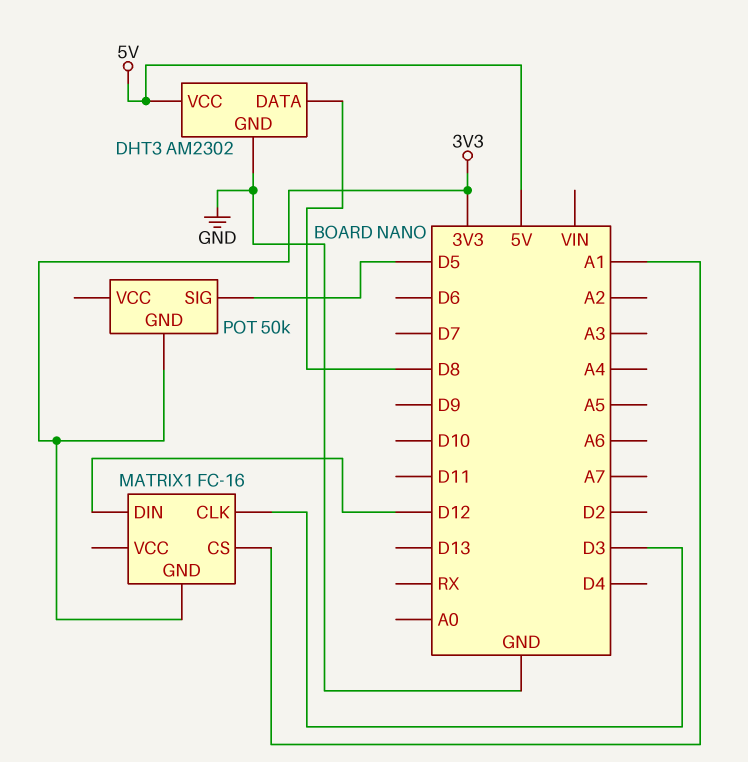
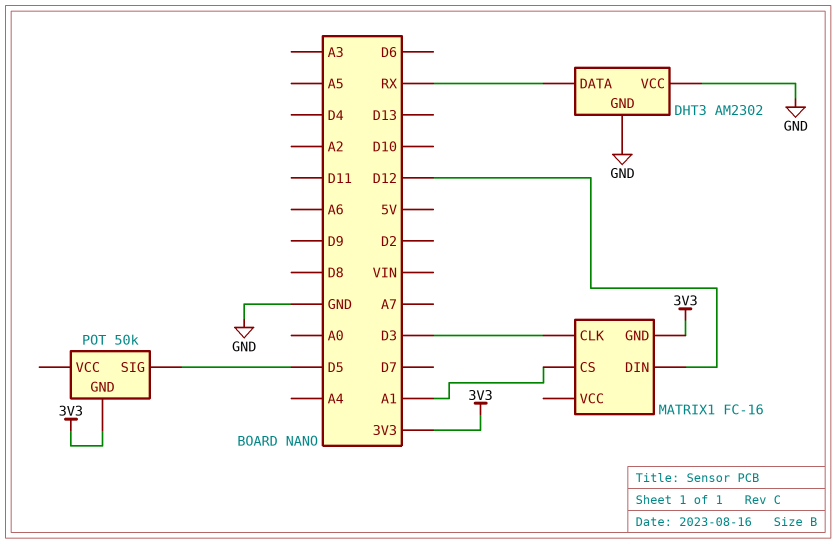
DHT3 pin DATA: D8 -> RX
DHT3 pin VCC: 5V -> GND

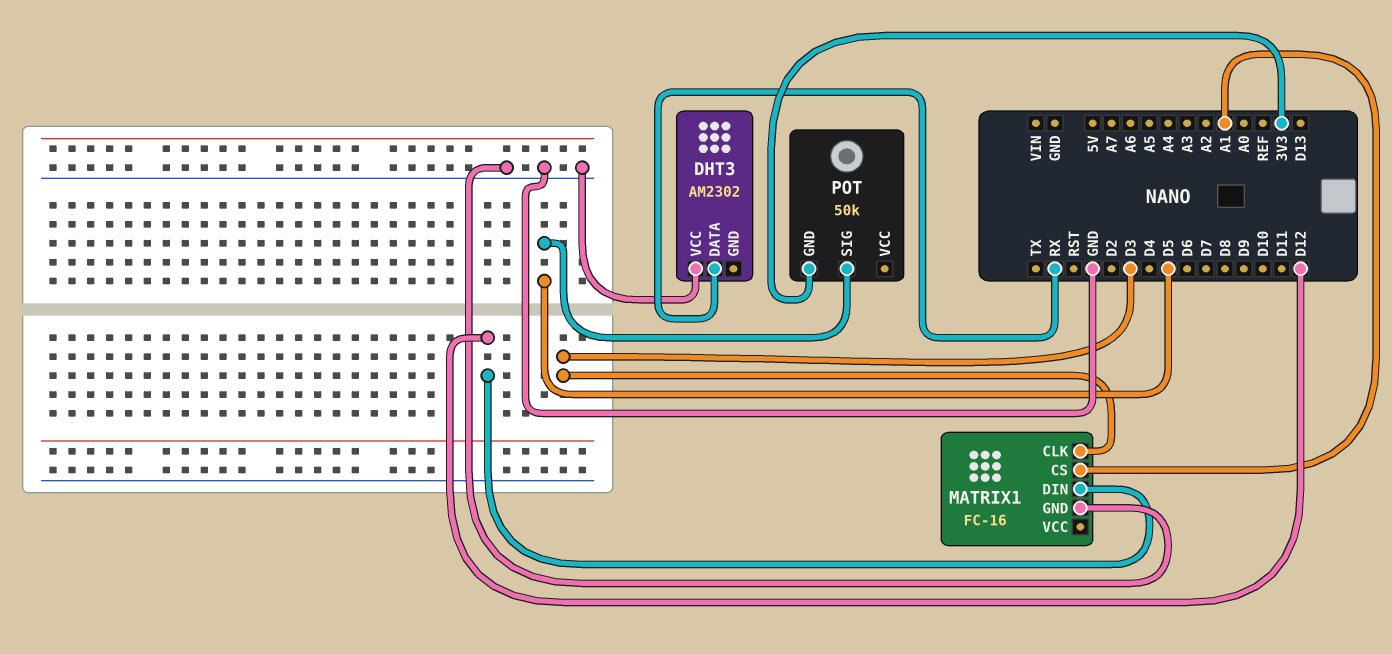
DHT3 pin GND: GND -> none
MATRIX1 pin GND: 3V3 -> GND

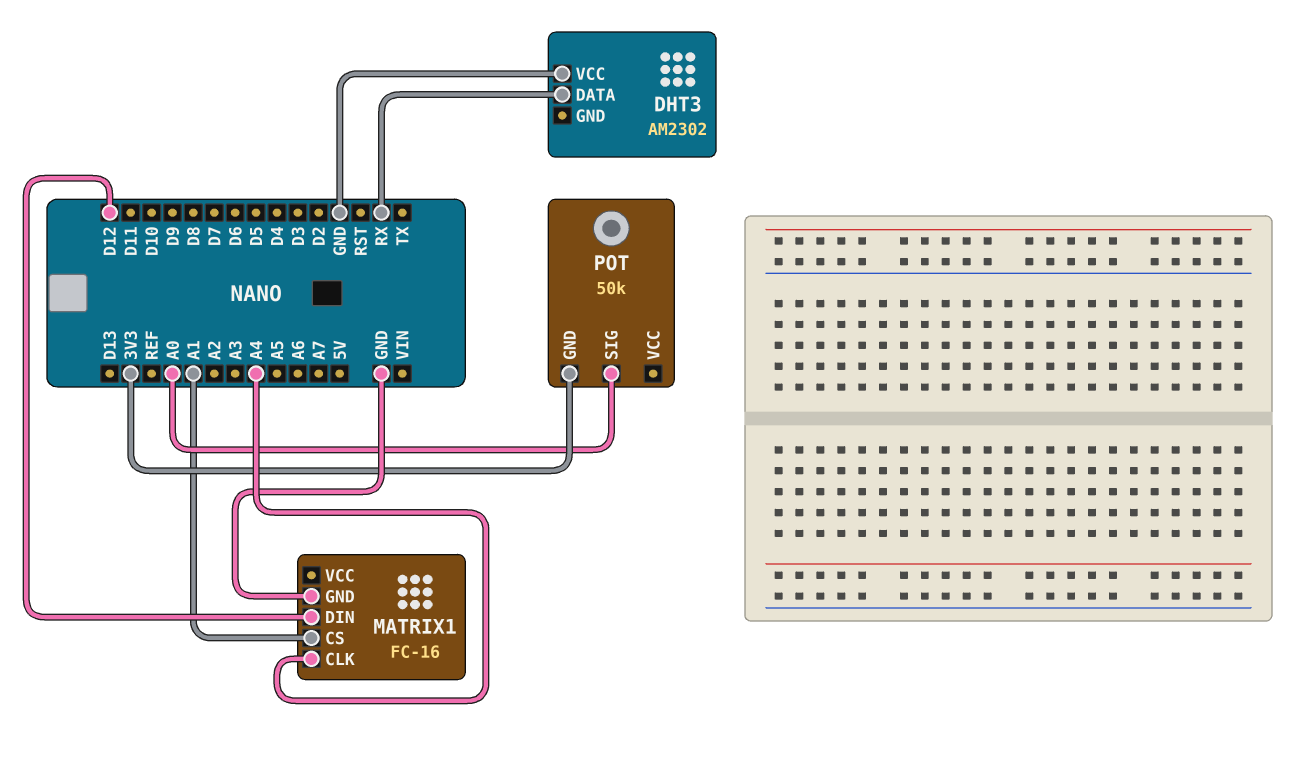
MATRIX1 pin CLK: D3 -> A4
POT pin SIG: D5 -> A0

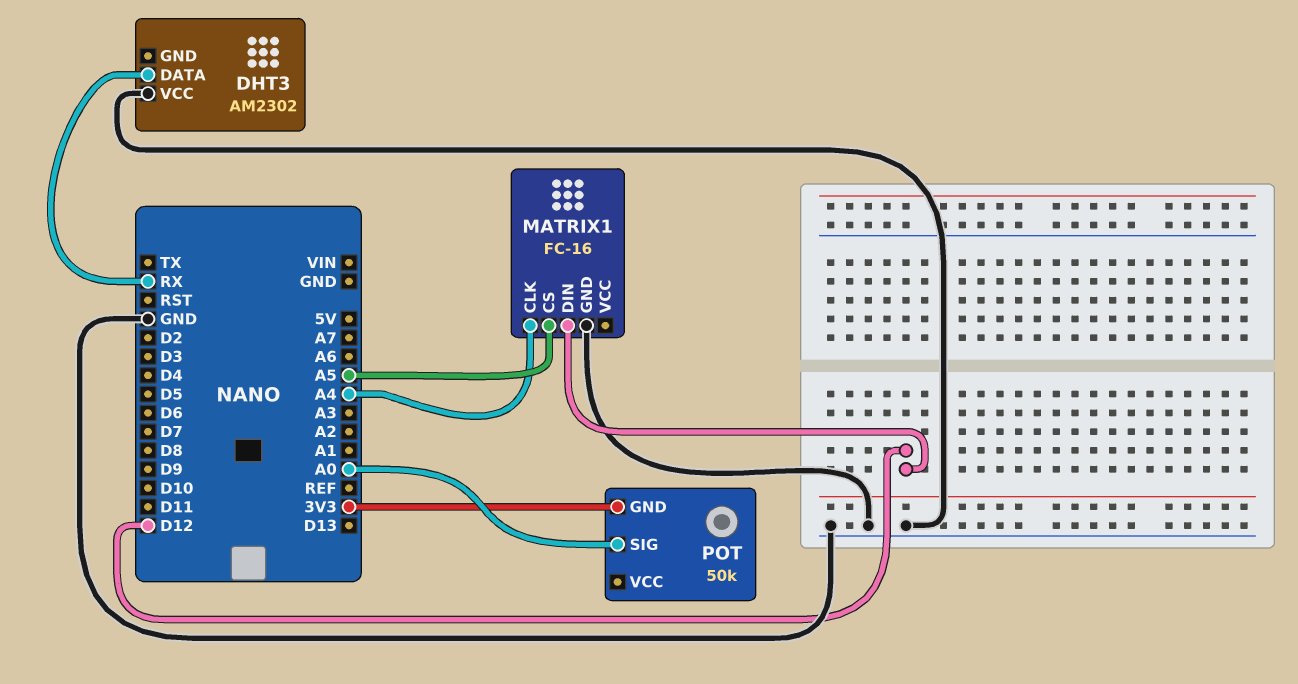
MATRIX1 pin CS: A1 -> A5

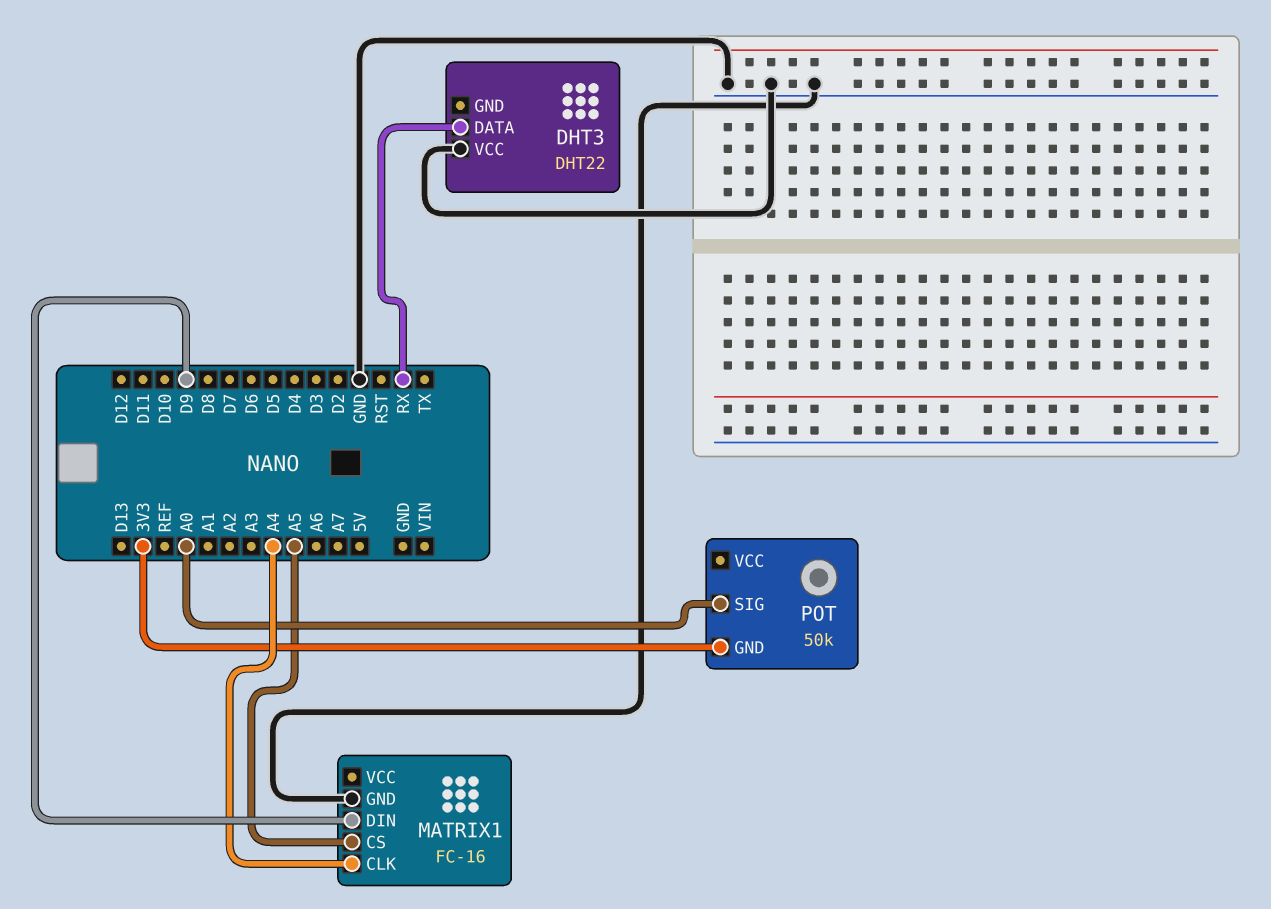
DHT3: AM2302 -> DHT22
MATRIX1 pin DIN: D12 -> D9

